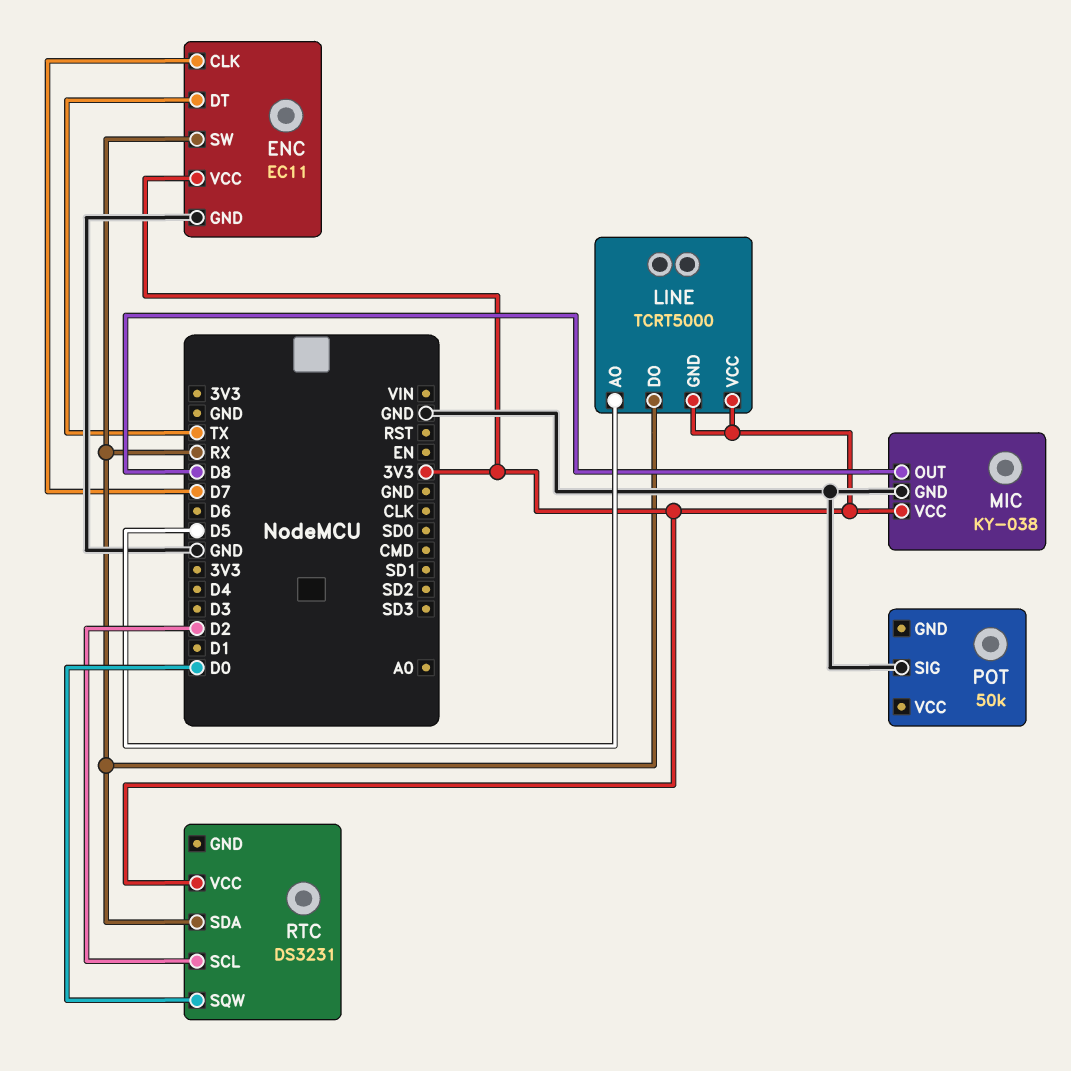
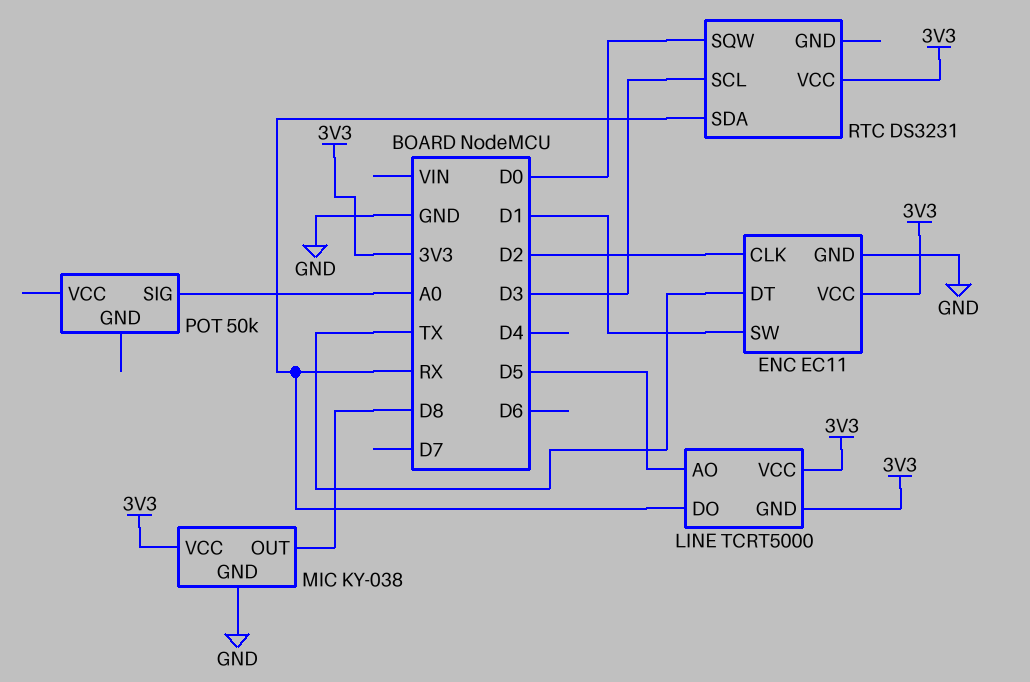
ENC pin CLK: D7 -> D2
ENC pin SW: RX -> D1
POT pin SIG: GND -> A0
RTC pin SCL: D2 -> D3

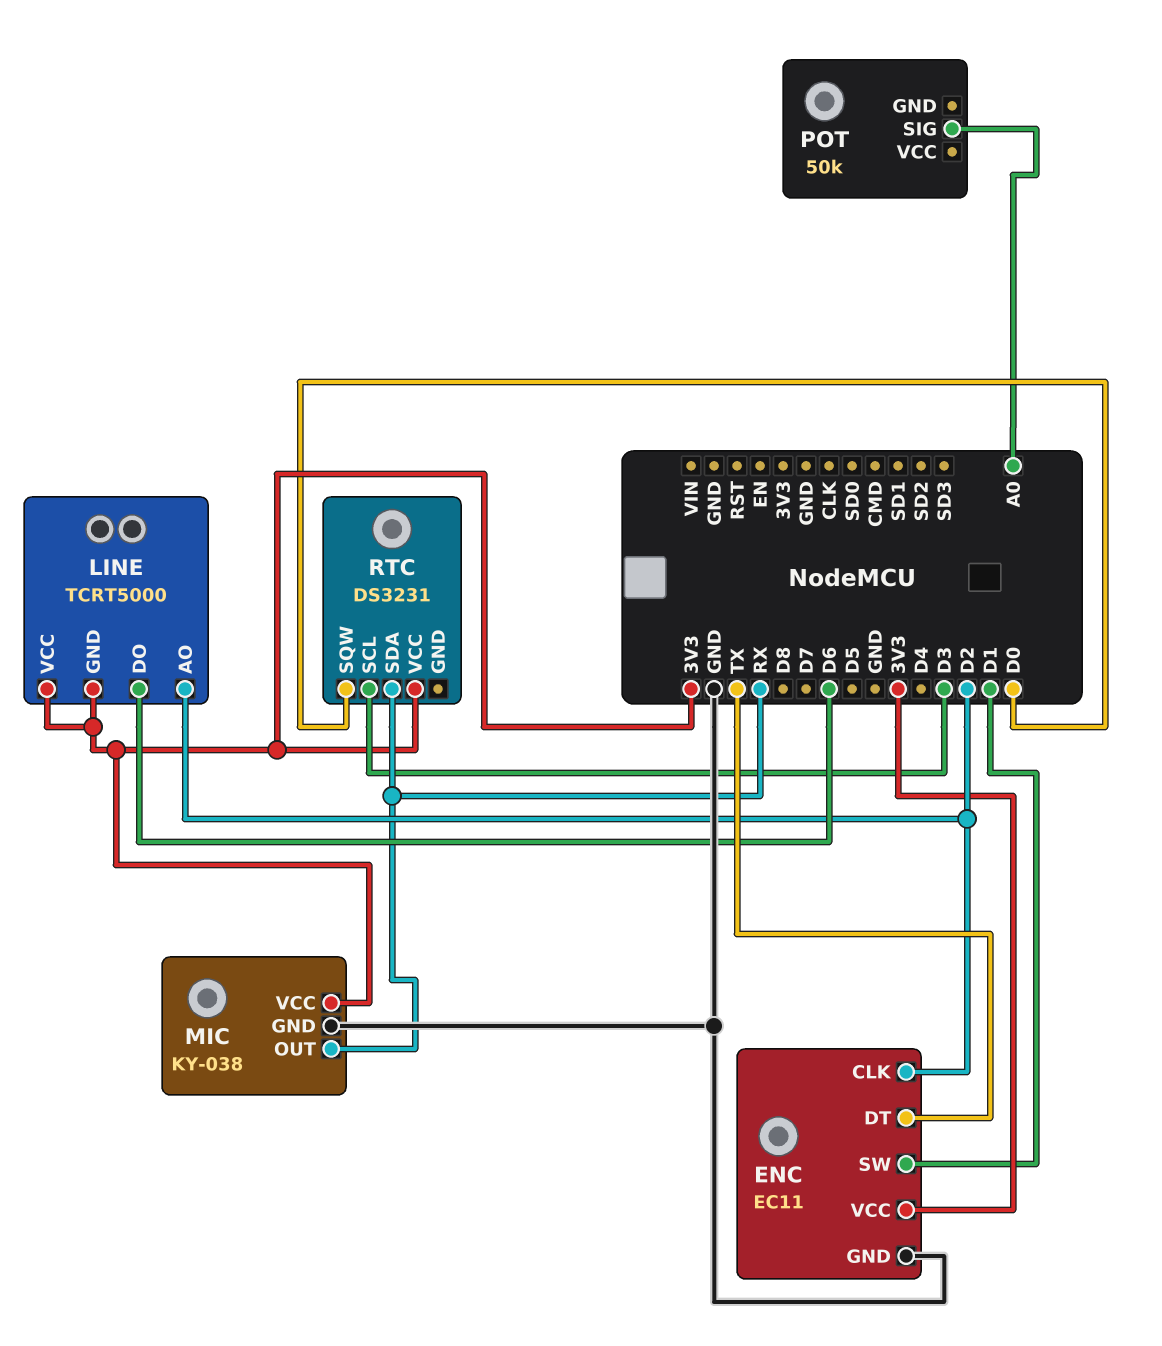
LINE pin AO: D5 -> D2
LINE pin DO: RX -> D6
MIC pin OUT: D8 -> RX

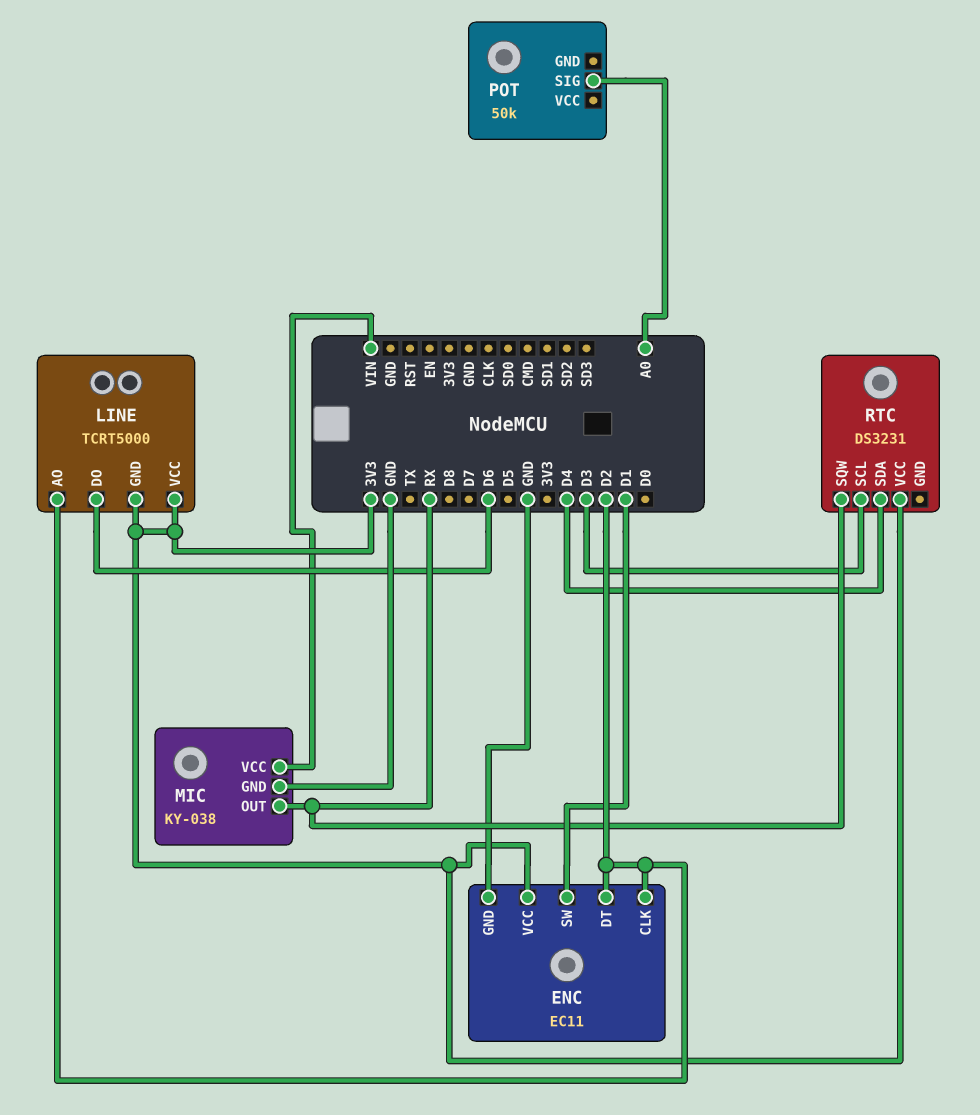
ENC pin DT: TX -> D2
MIC pin VCC: 3V3 -> VIN
RTC pin SDA: RX -> D4
RTC pin SQW: D0 -> RX

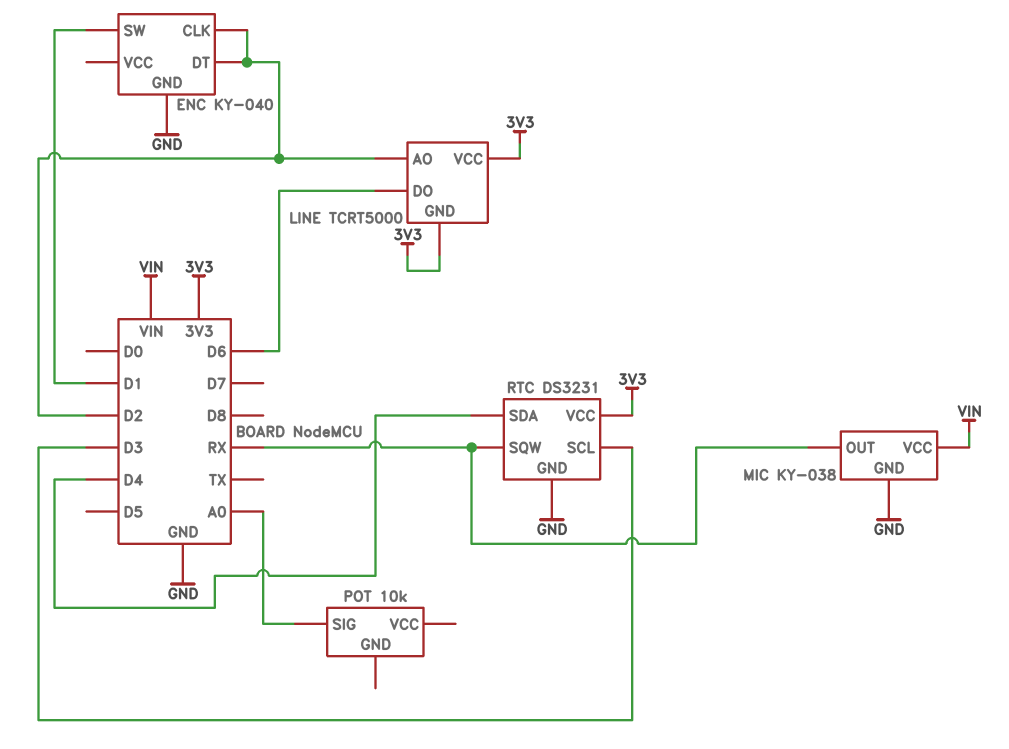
ENC: EC11 -> KY-040
ENC pin VCC: 3V3 -> none
POT: 50k -> 10k
RTC pin GND: none -> GND

